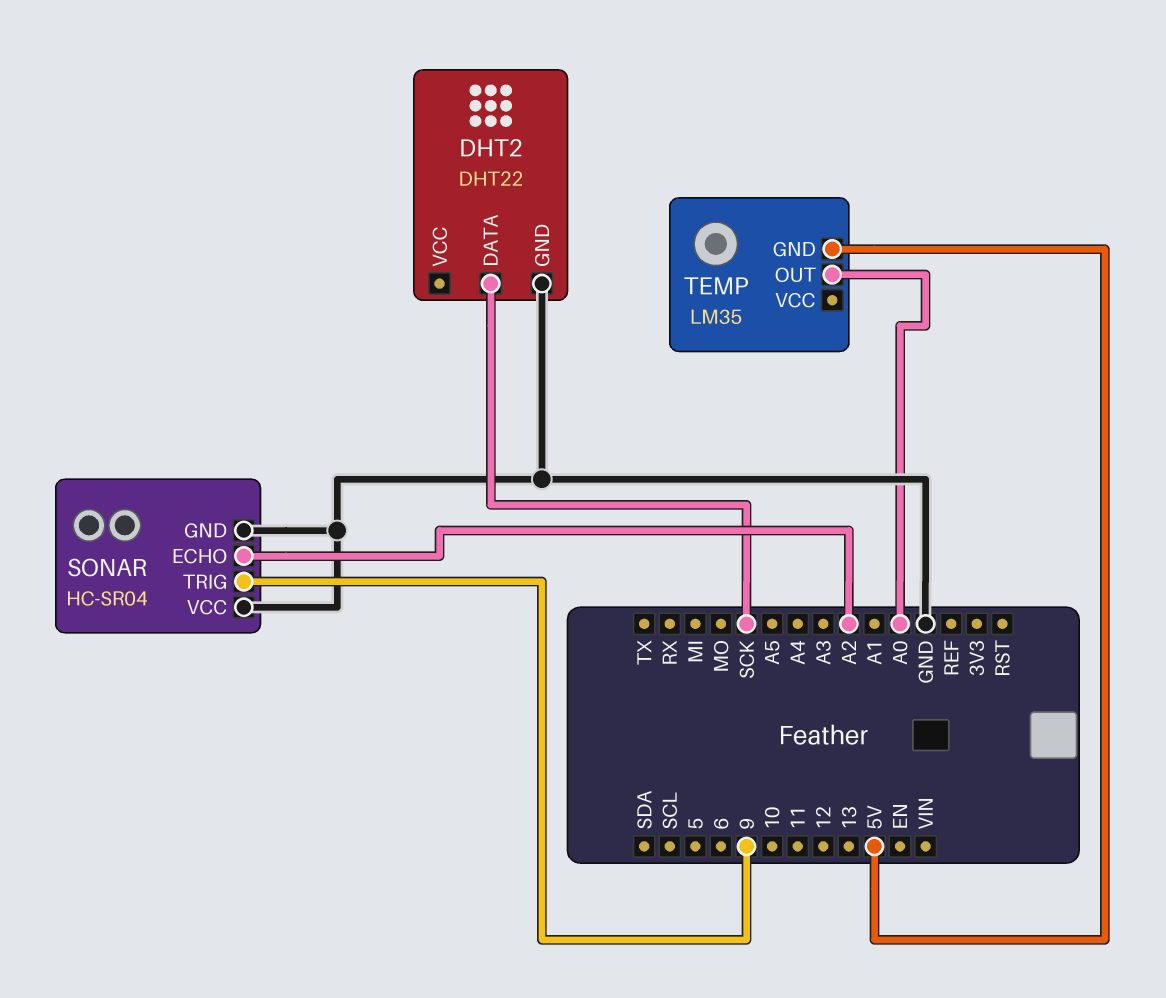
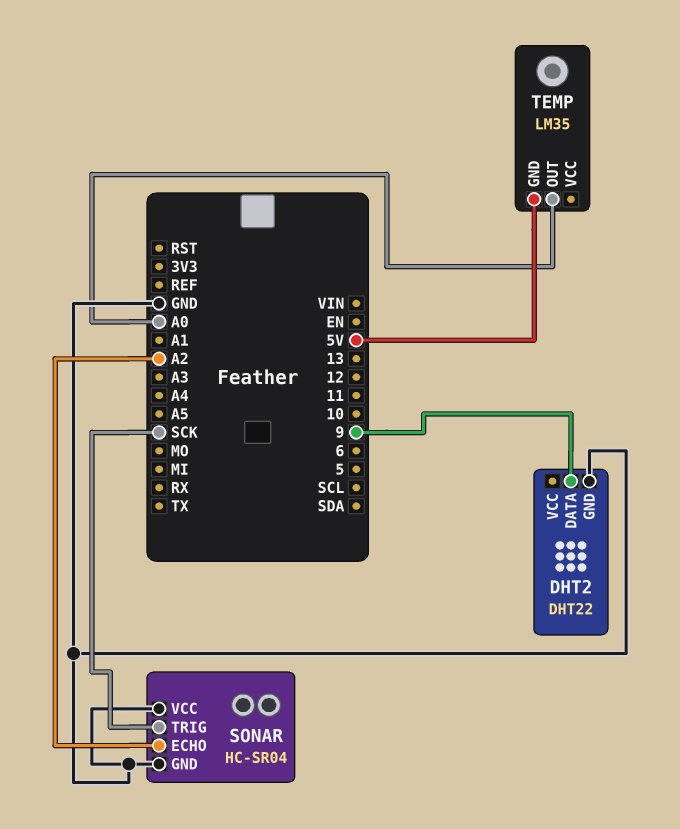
DHT2 pin DATA: SCK -> 9
SONAR pin TRIG: 9 -> SCK

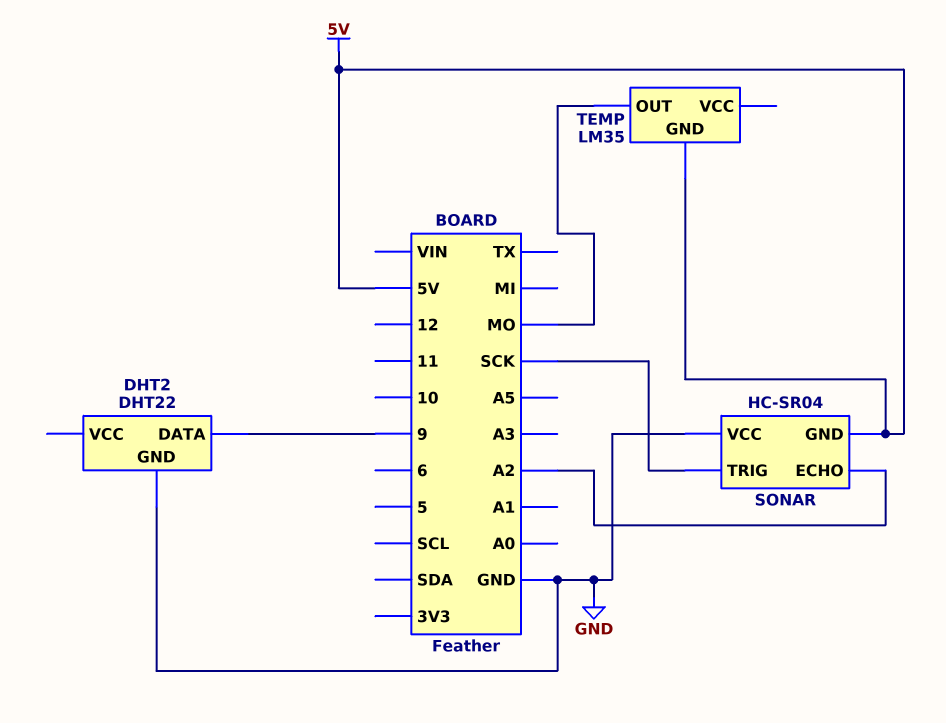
SONAR pin GND: GND -> 5V
TEMP pin OUT: A0 -> MO

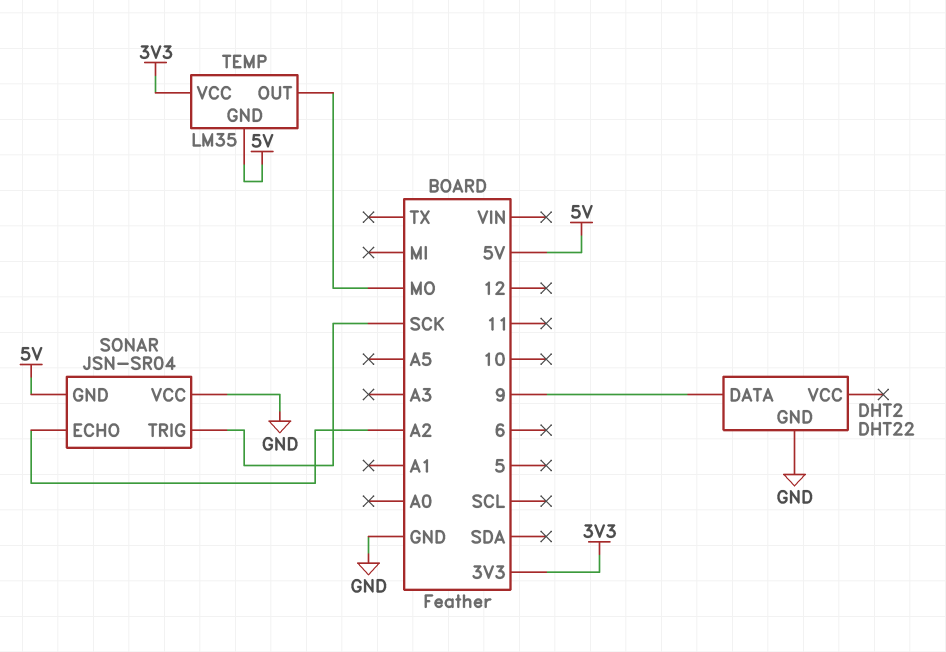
SONAR: HC-SR04 -> JSN-SR04
TEMP pin VCC: none -> 3V3

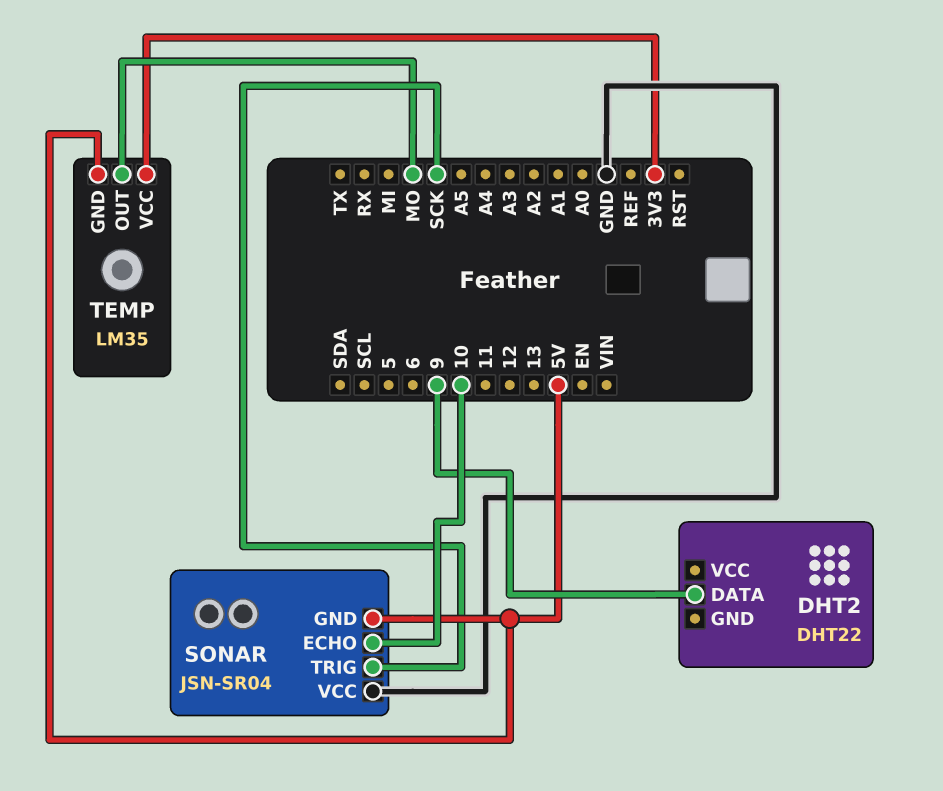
DHT2 pin GND: GND -> none
SONAR pin ECHO: A2 -> 10

